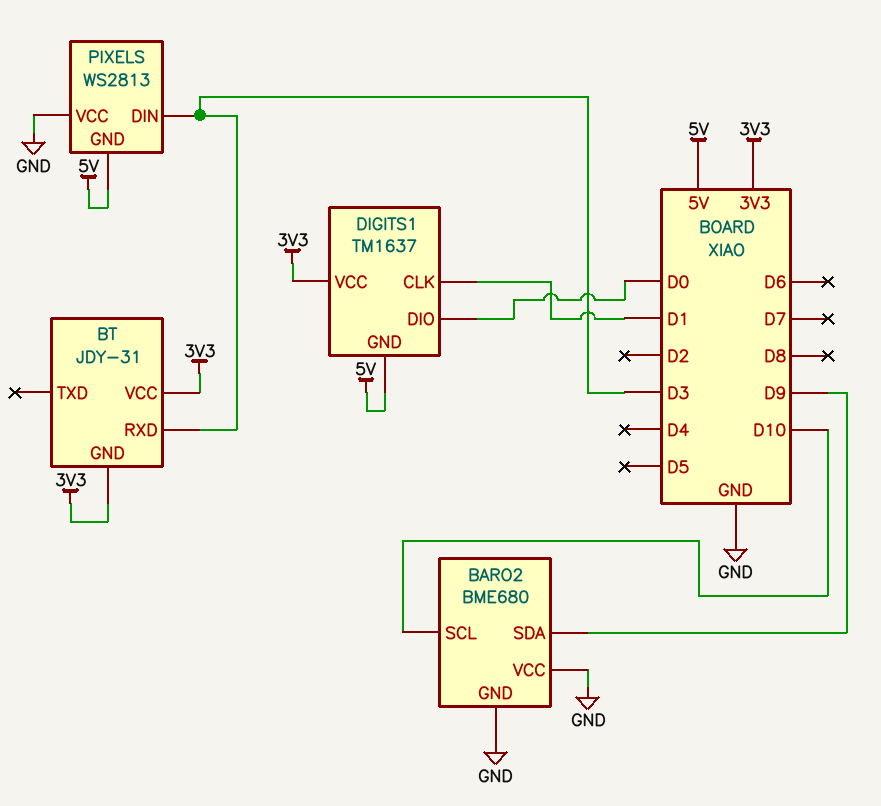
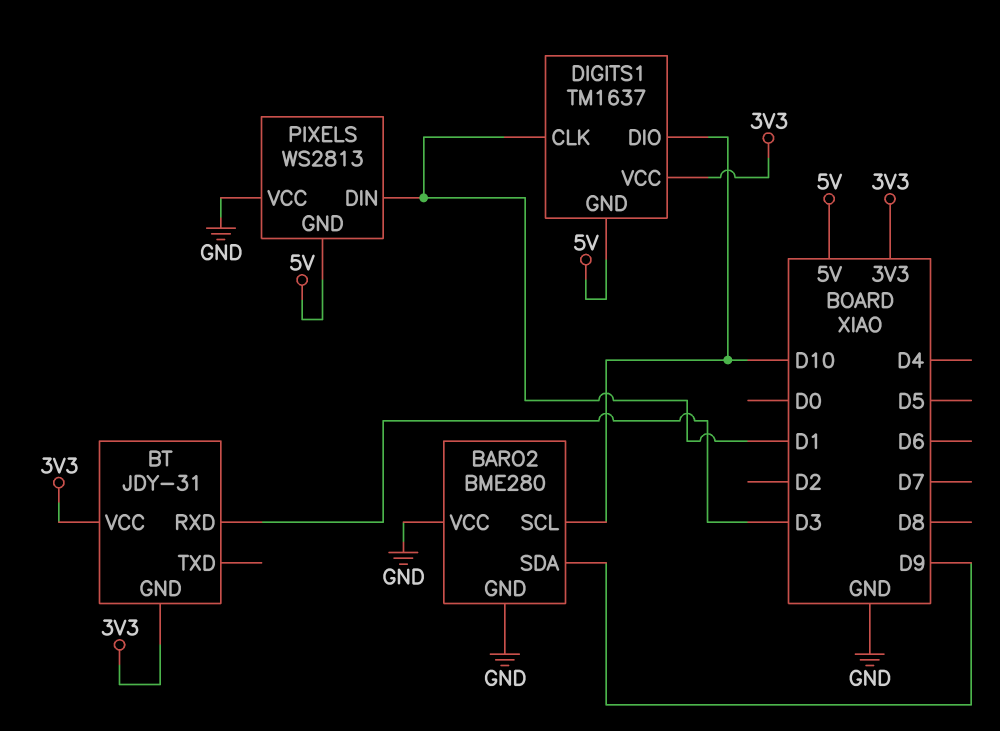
BARO2: BME680 -> BME280
DIGITS1 pin DIO: D0 -> D10
PIXELS pin DIN: D3 -> D1

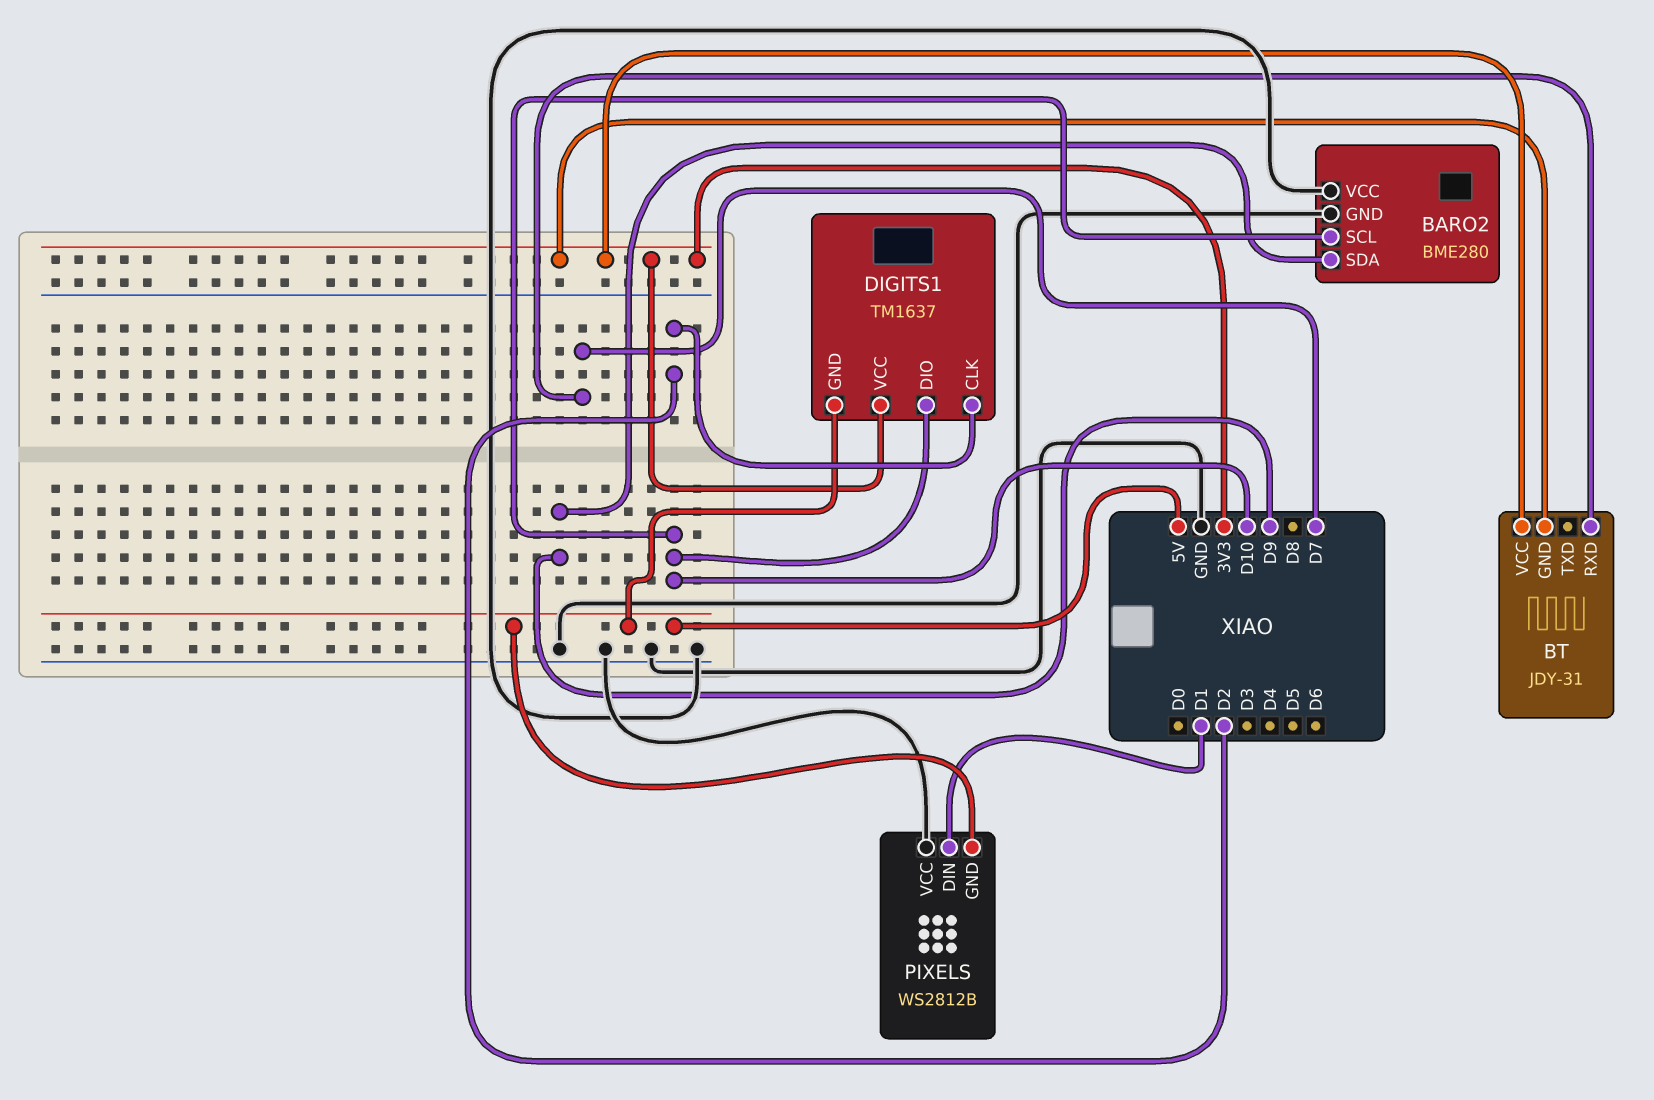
BT pin RXD: D3 -> D7
DIGITS1 pin CLK: D1 -> D2
PIXELS: WS2813 -> WS2812B

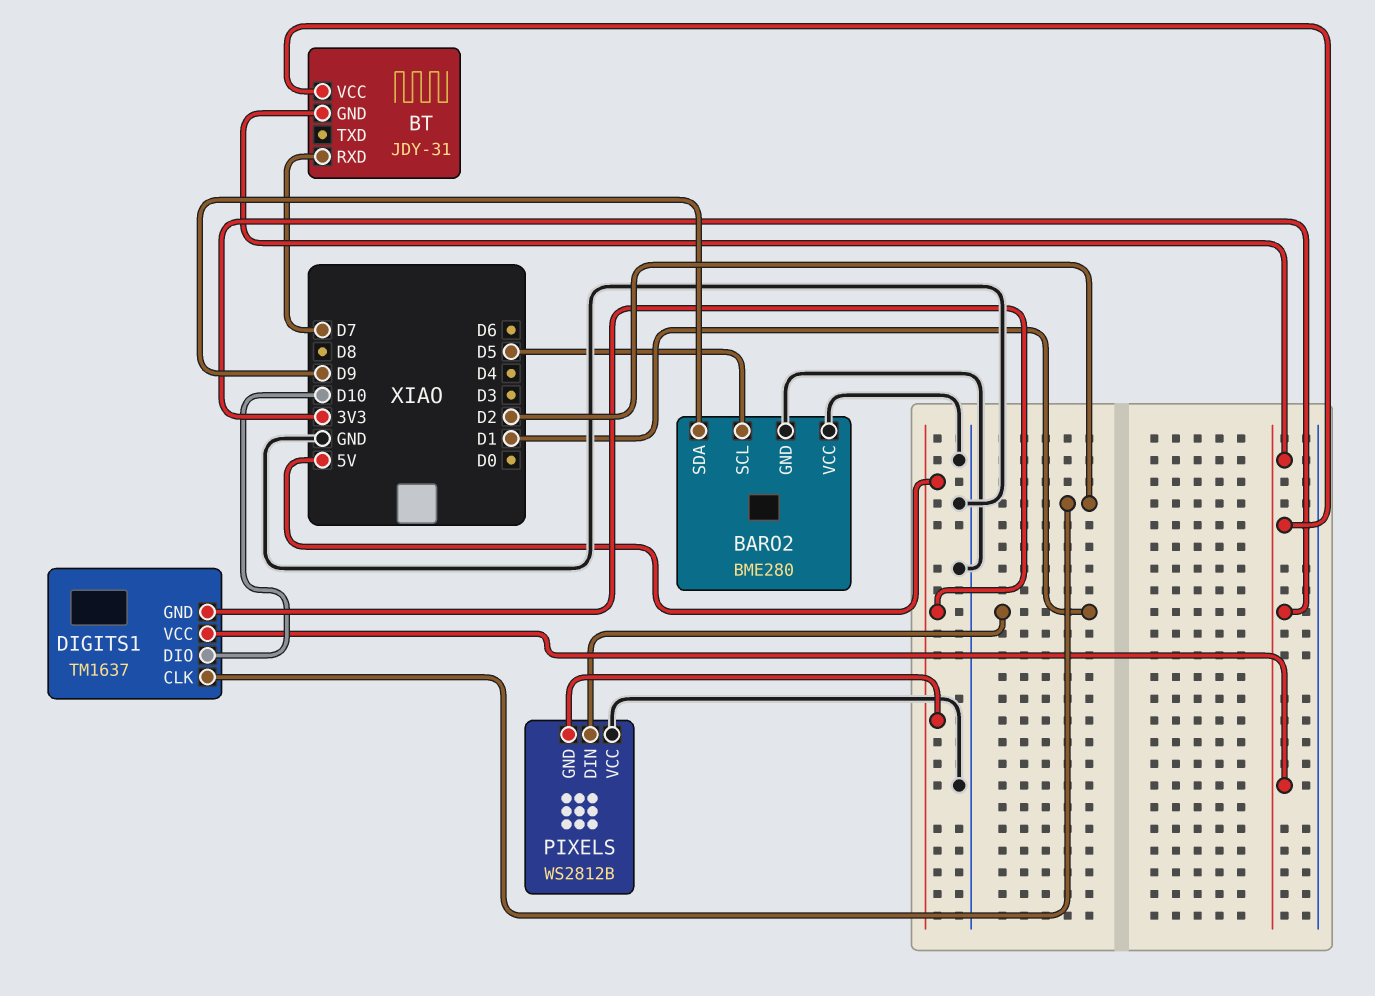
BARO2 pin SCL: D10 -> D5

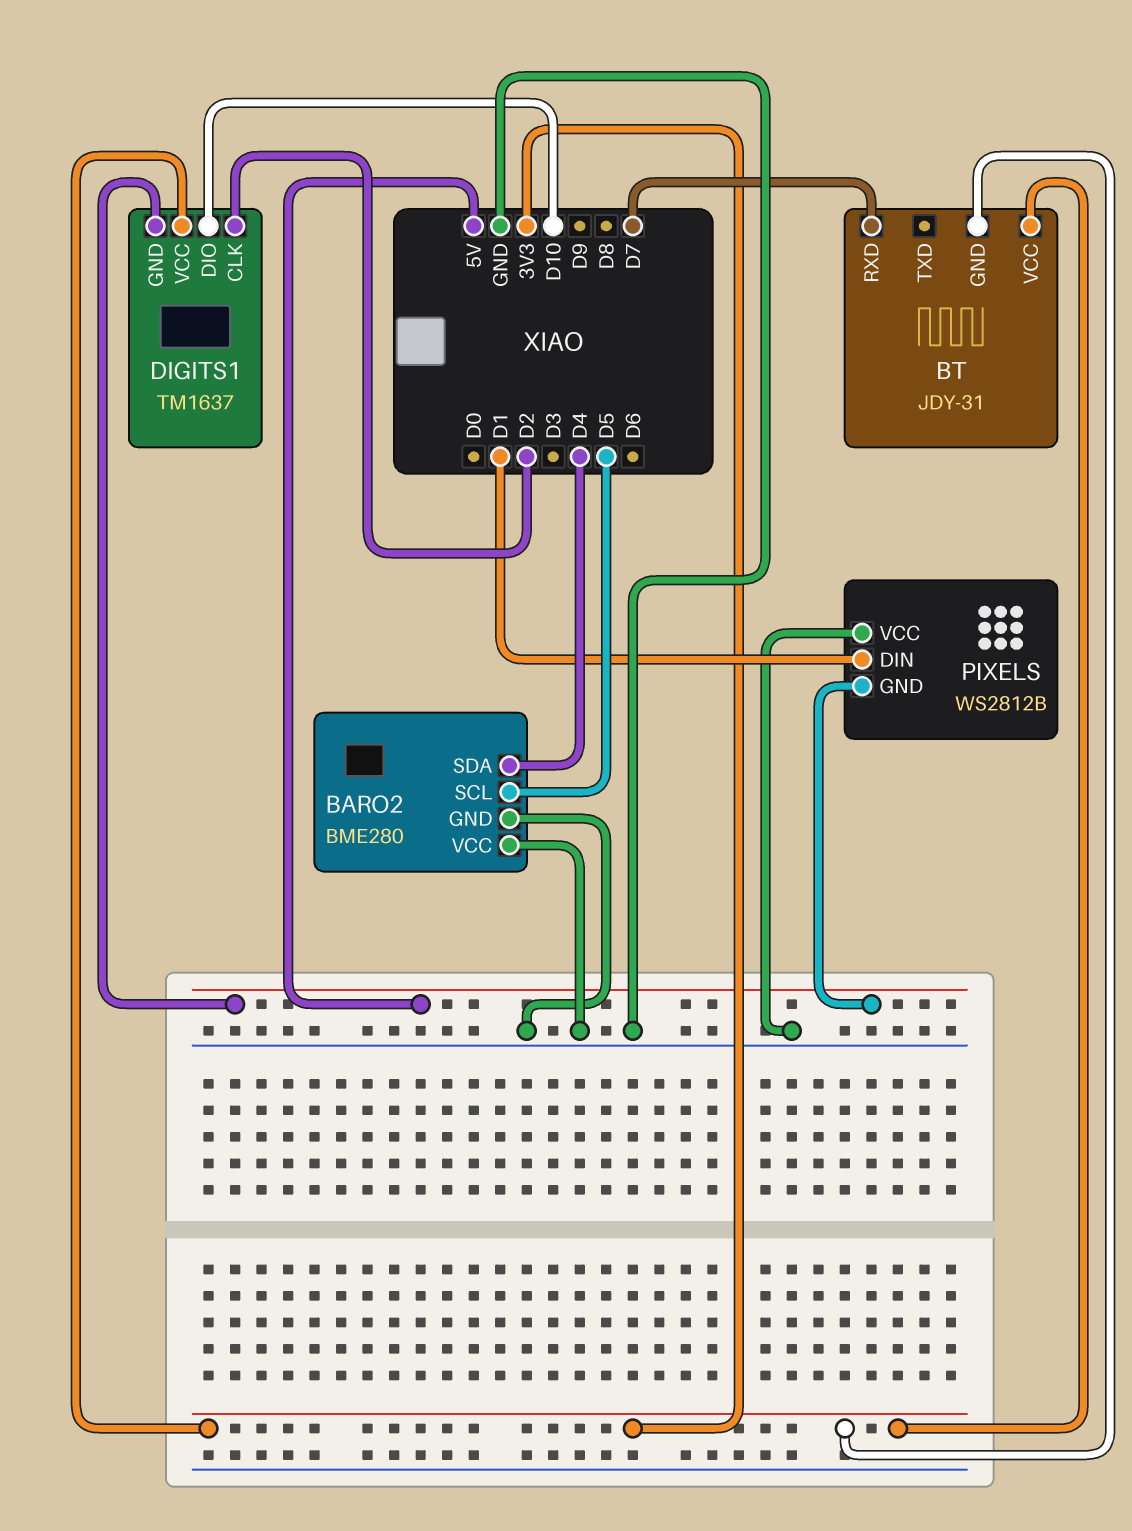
BARO2 pin SDA: D9 -> D4

